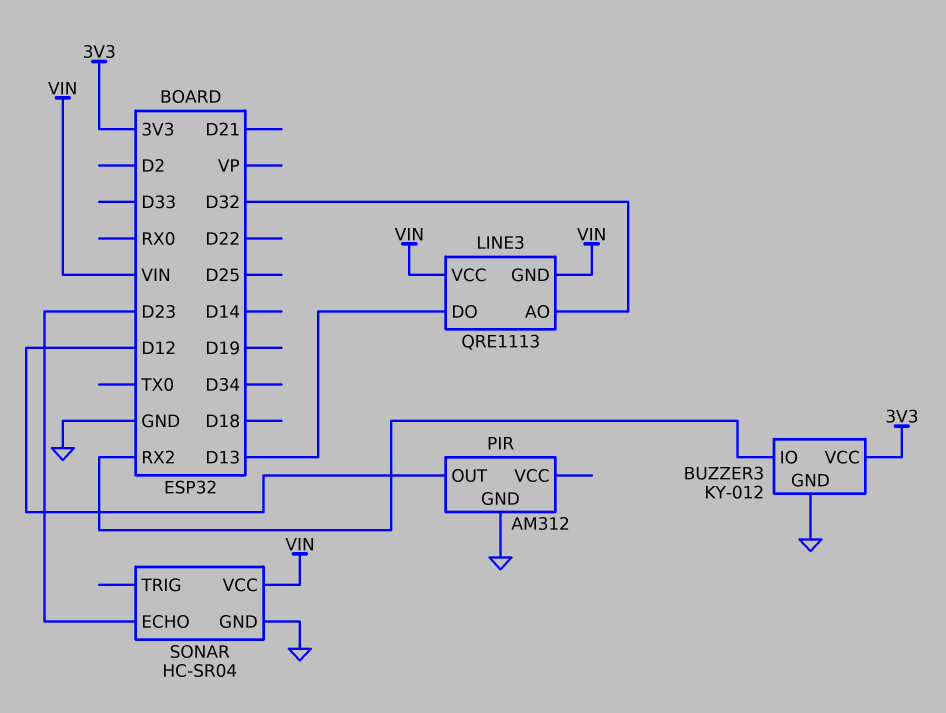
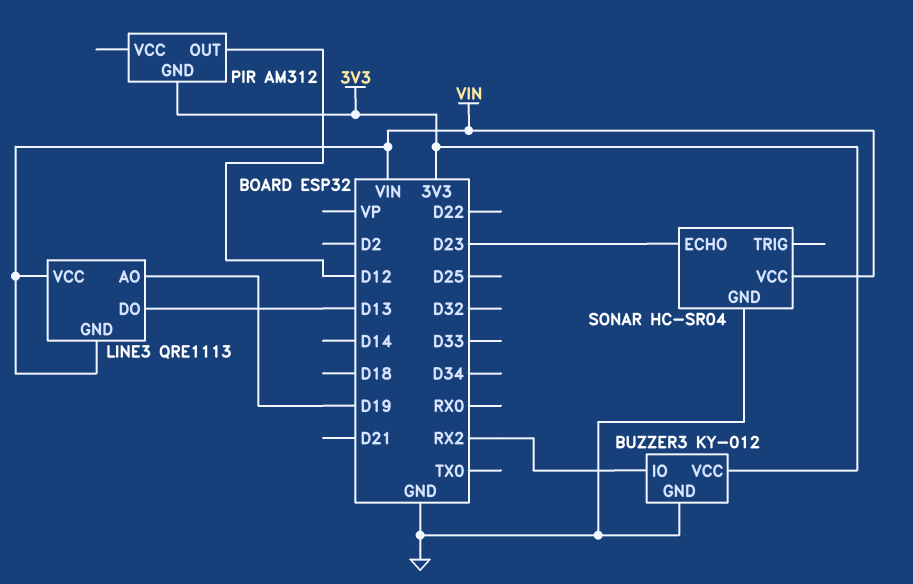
LINE3 pin AO: D32 -> D19
PIR pin GND: GND -> 3V3

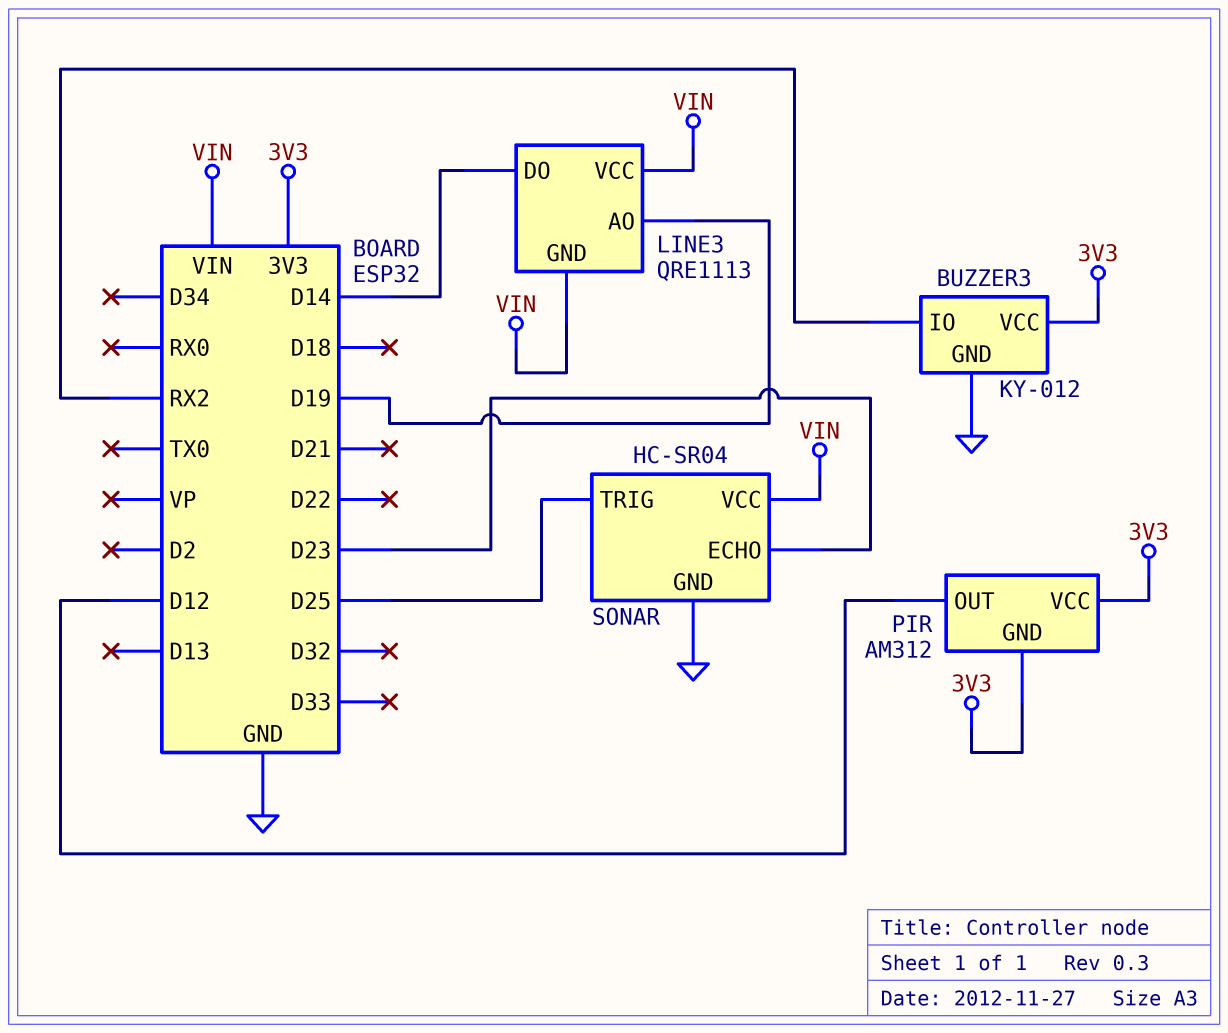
LINE3 pin DO: D13 -> D14
PIR pin VCC: none -> 3V3
SONAR pin TRIG: none -> D25

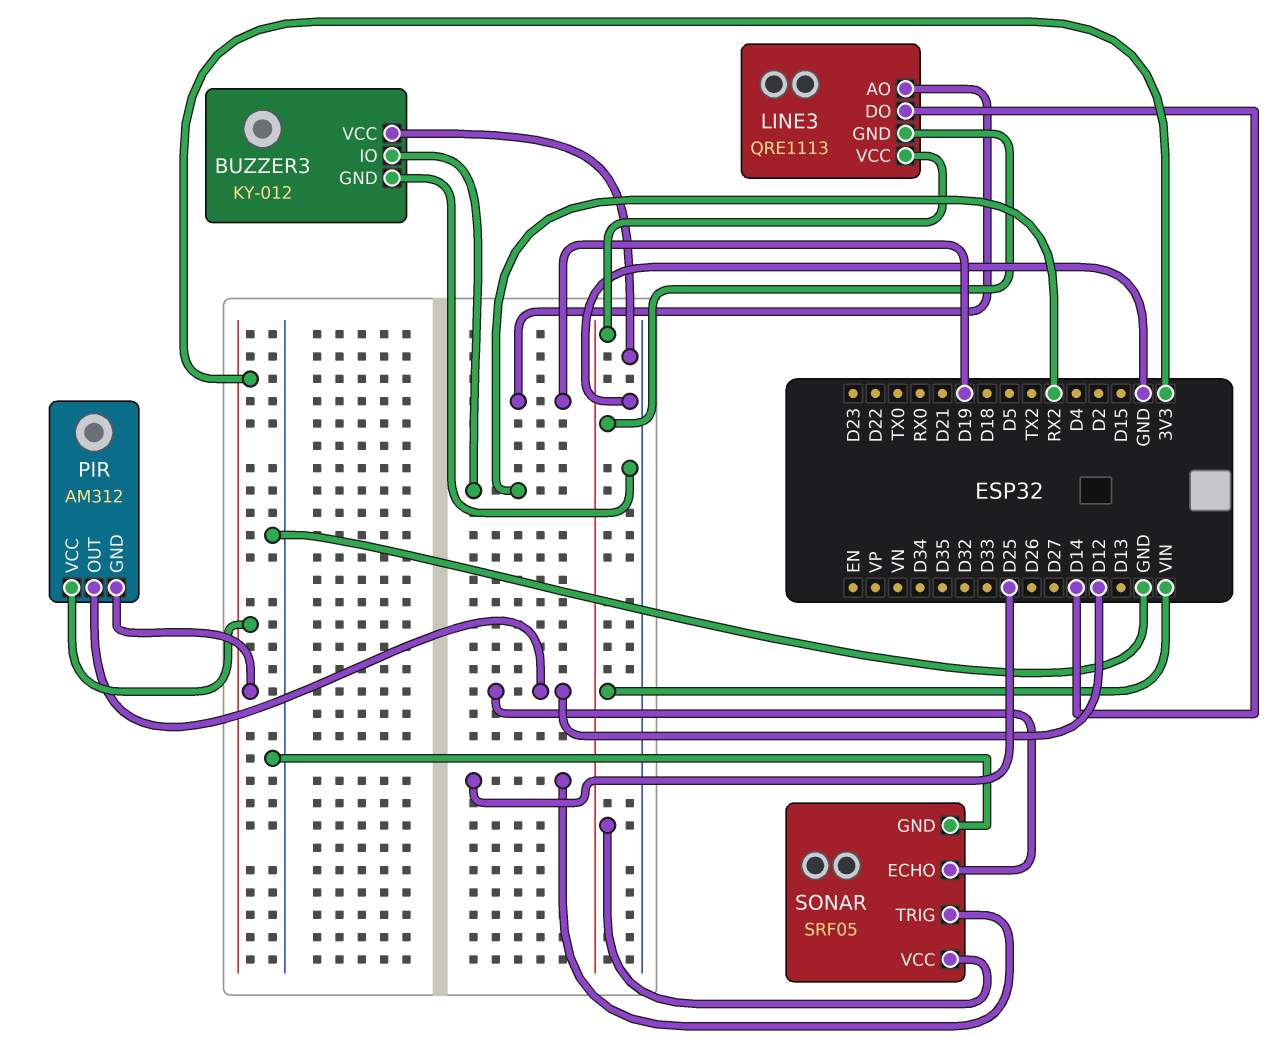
BUZZER3 pin VCC: 3V3 -> GND
SONAR: HC-SR04 -> SRF05
SONAR pin ECHO: D23 -> D12

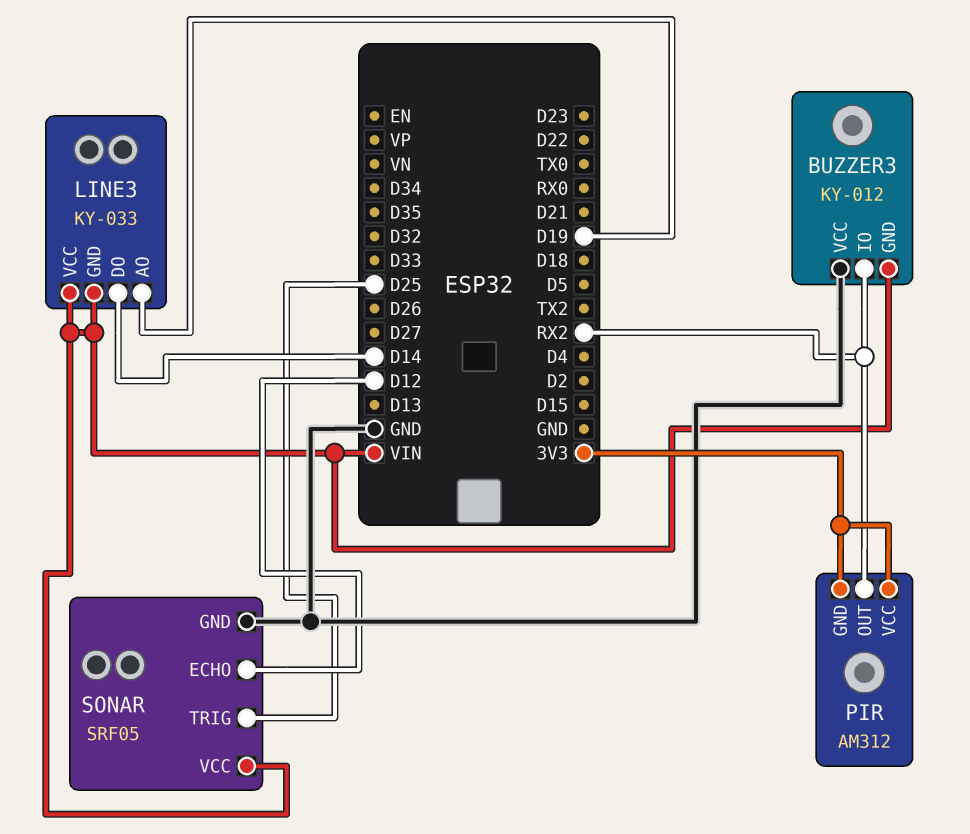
BUZZER3 pin GND: GND -> VIN
LINE3: QRE1113 -> KY-033
PIR pin OUT: D12 -> RX2

